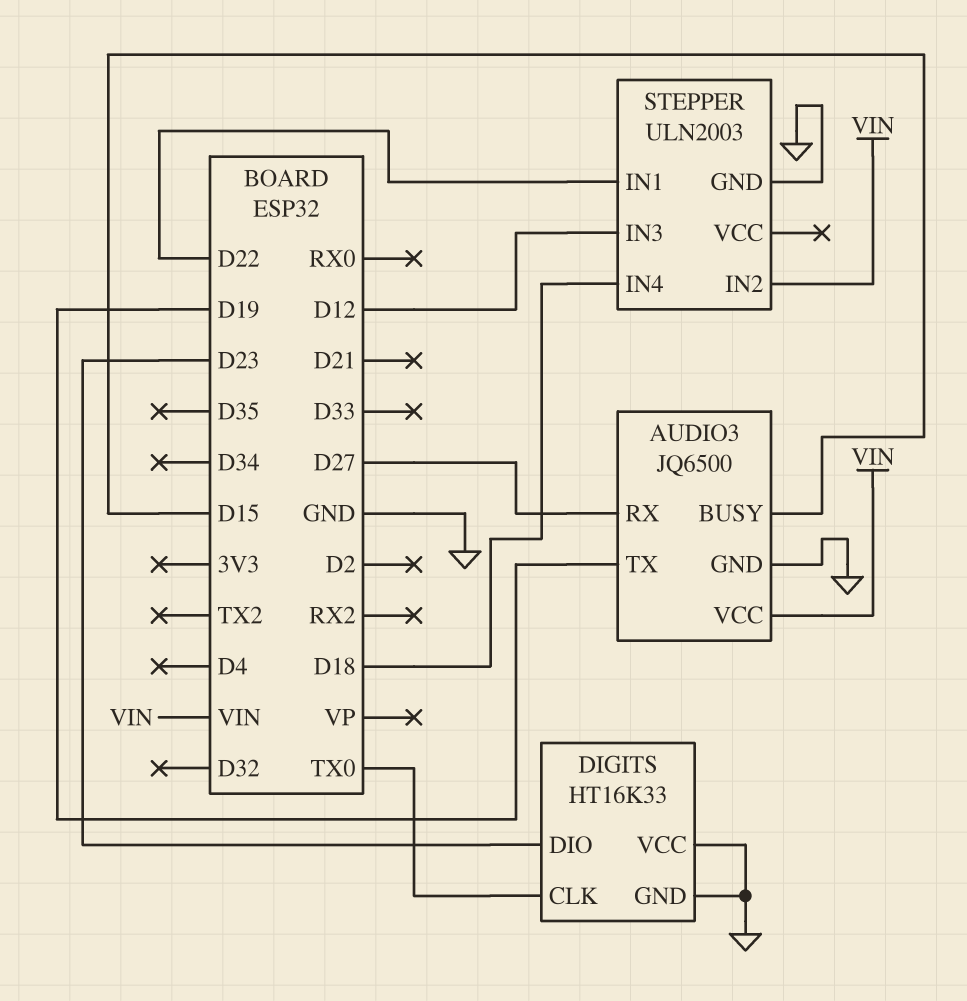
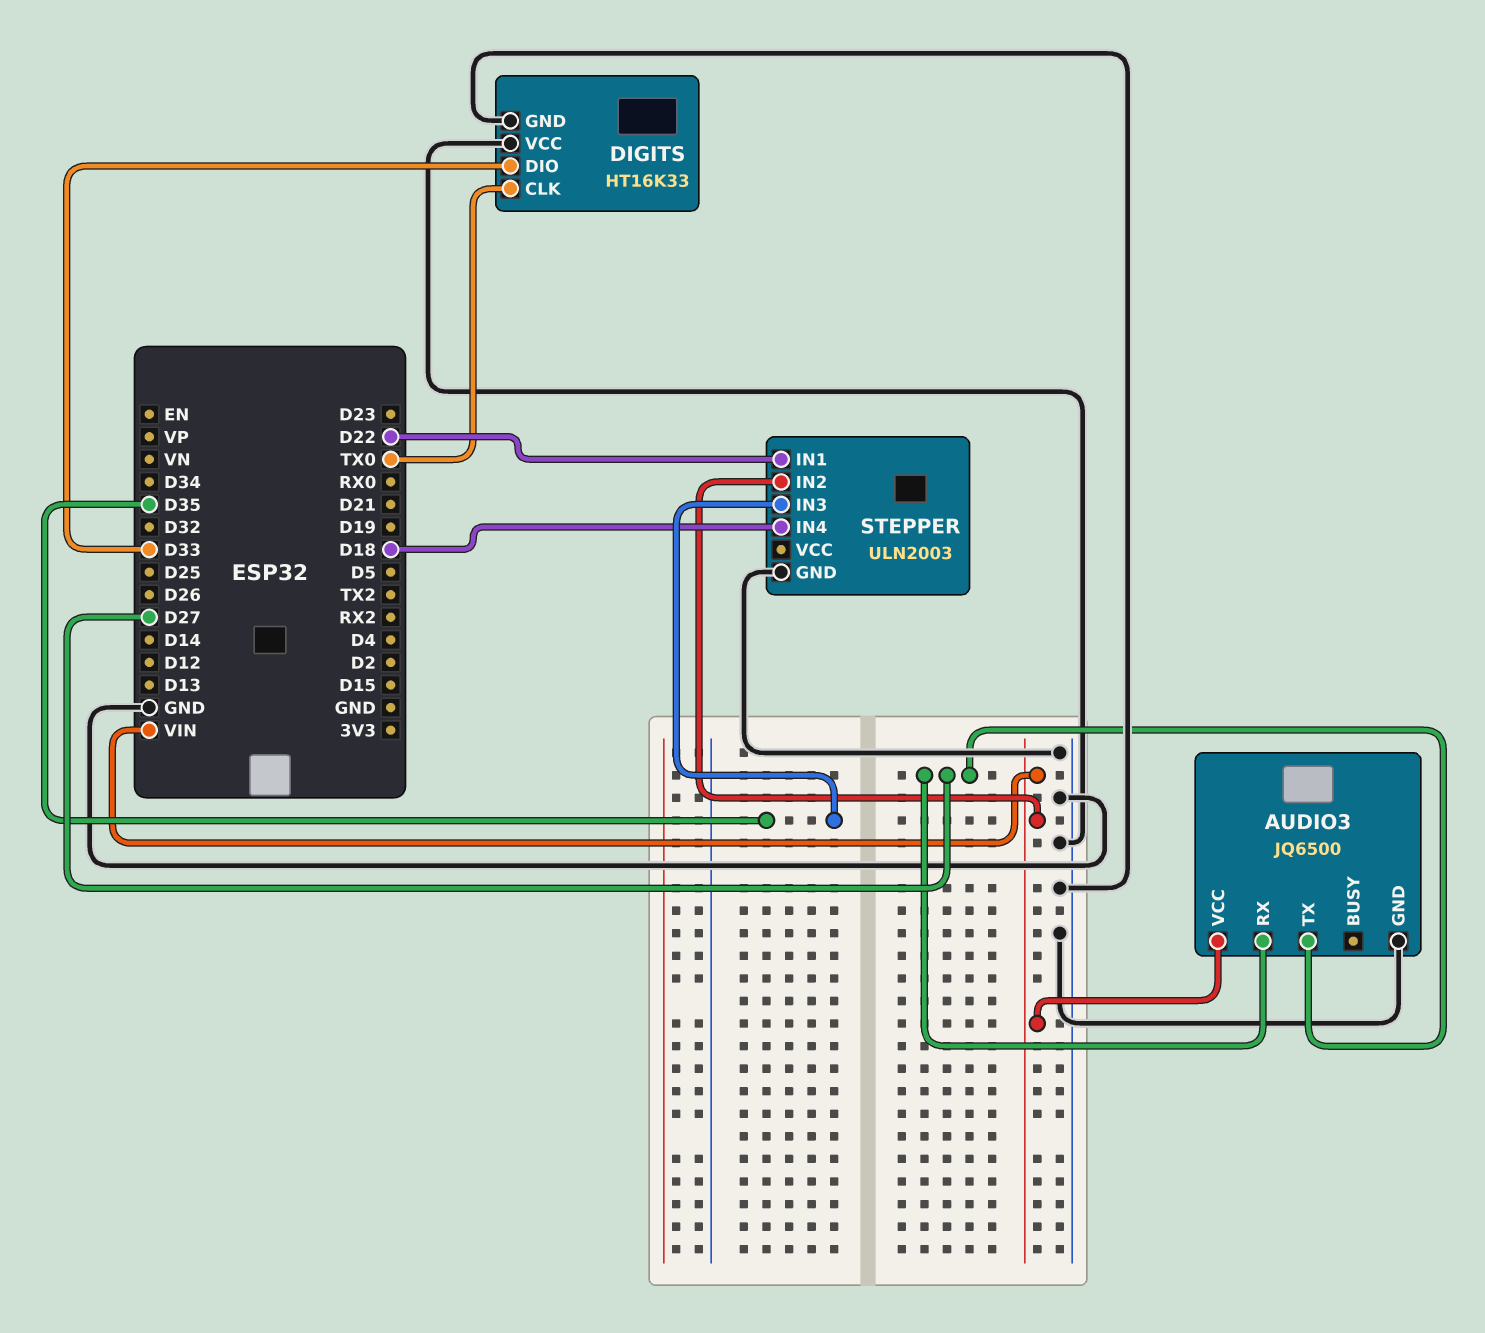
AUDIO3 pin BUSY: D15 -> none
AUDIO3 pin TX: D19 -> D27
DIGITS pin DIO: D23 -> D33
STEPPER pin IN3: D12 -> D35

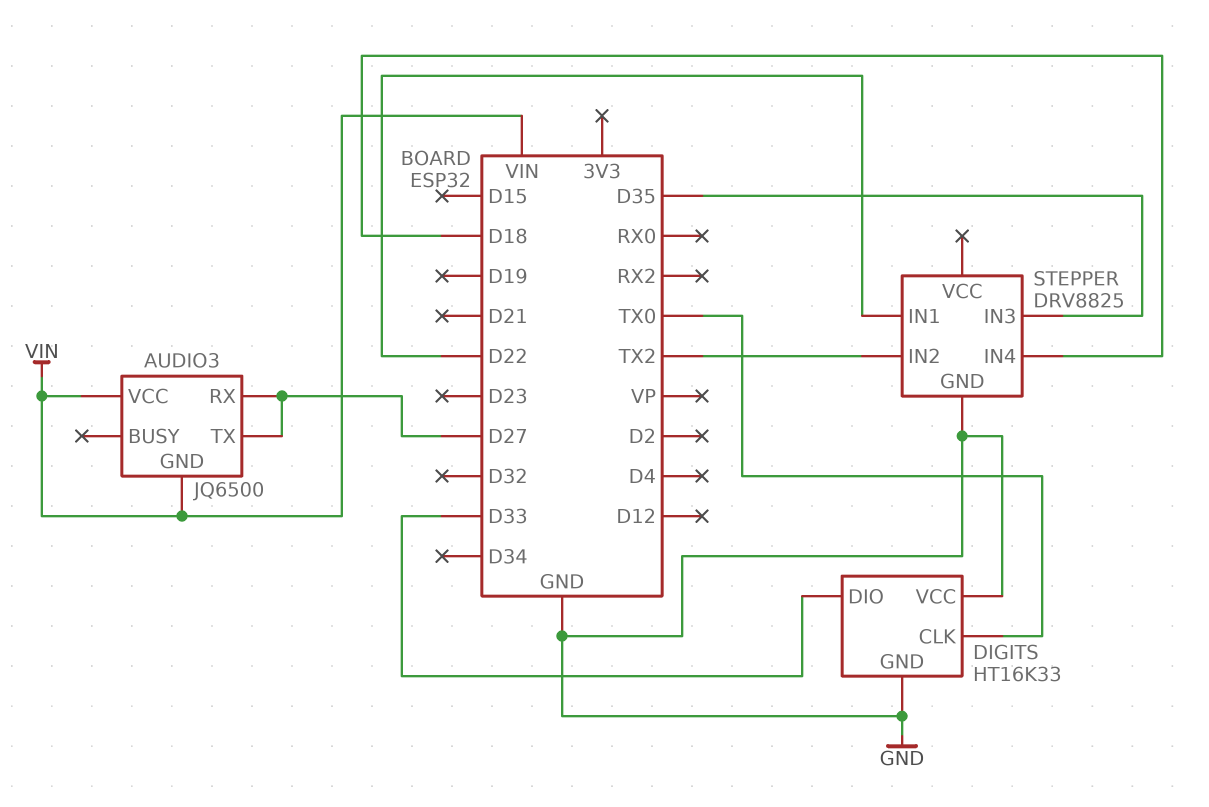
AUDIO3 pin GND: GND -> VIN
STEPPER: ULN2003 -> DRV8825
STEPPER pin IN2: VIN -> TX2

